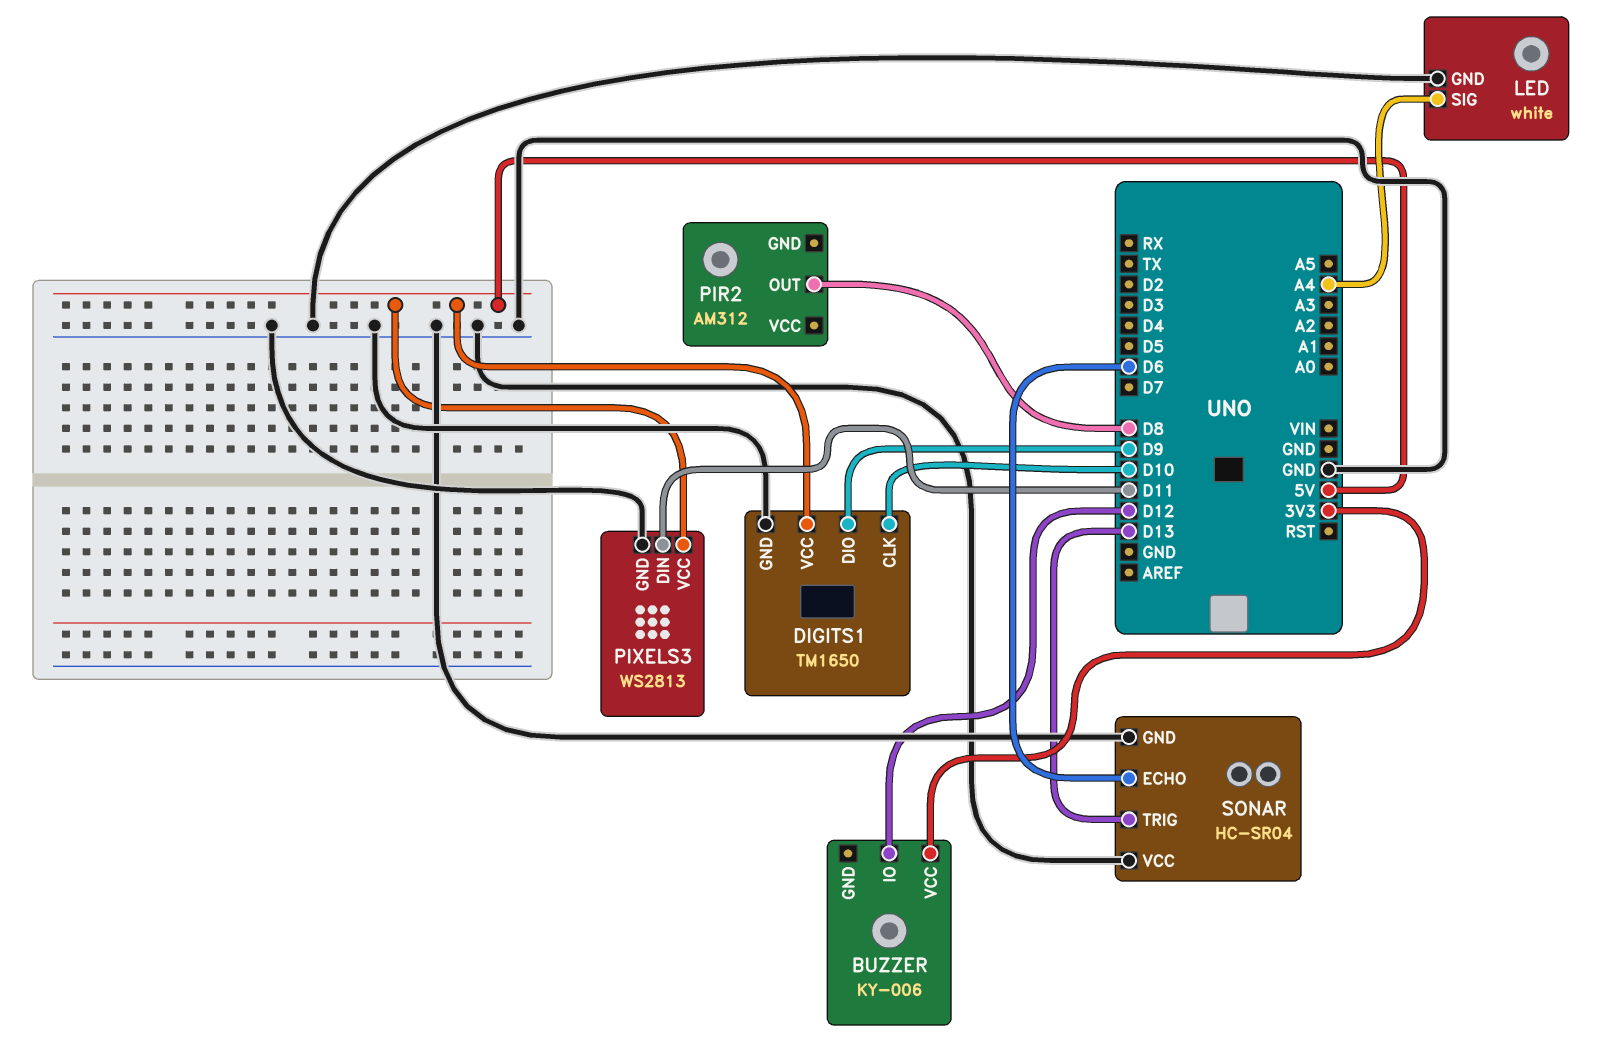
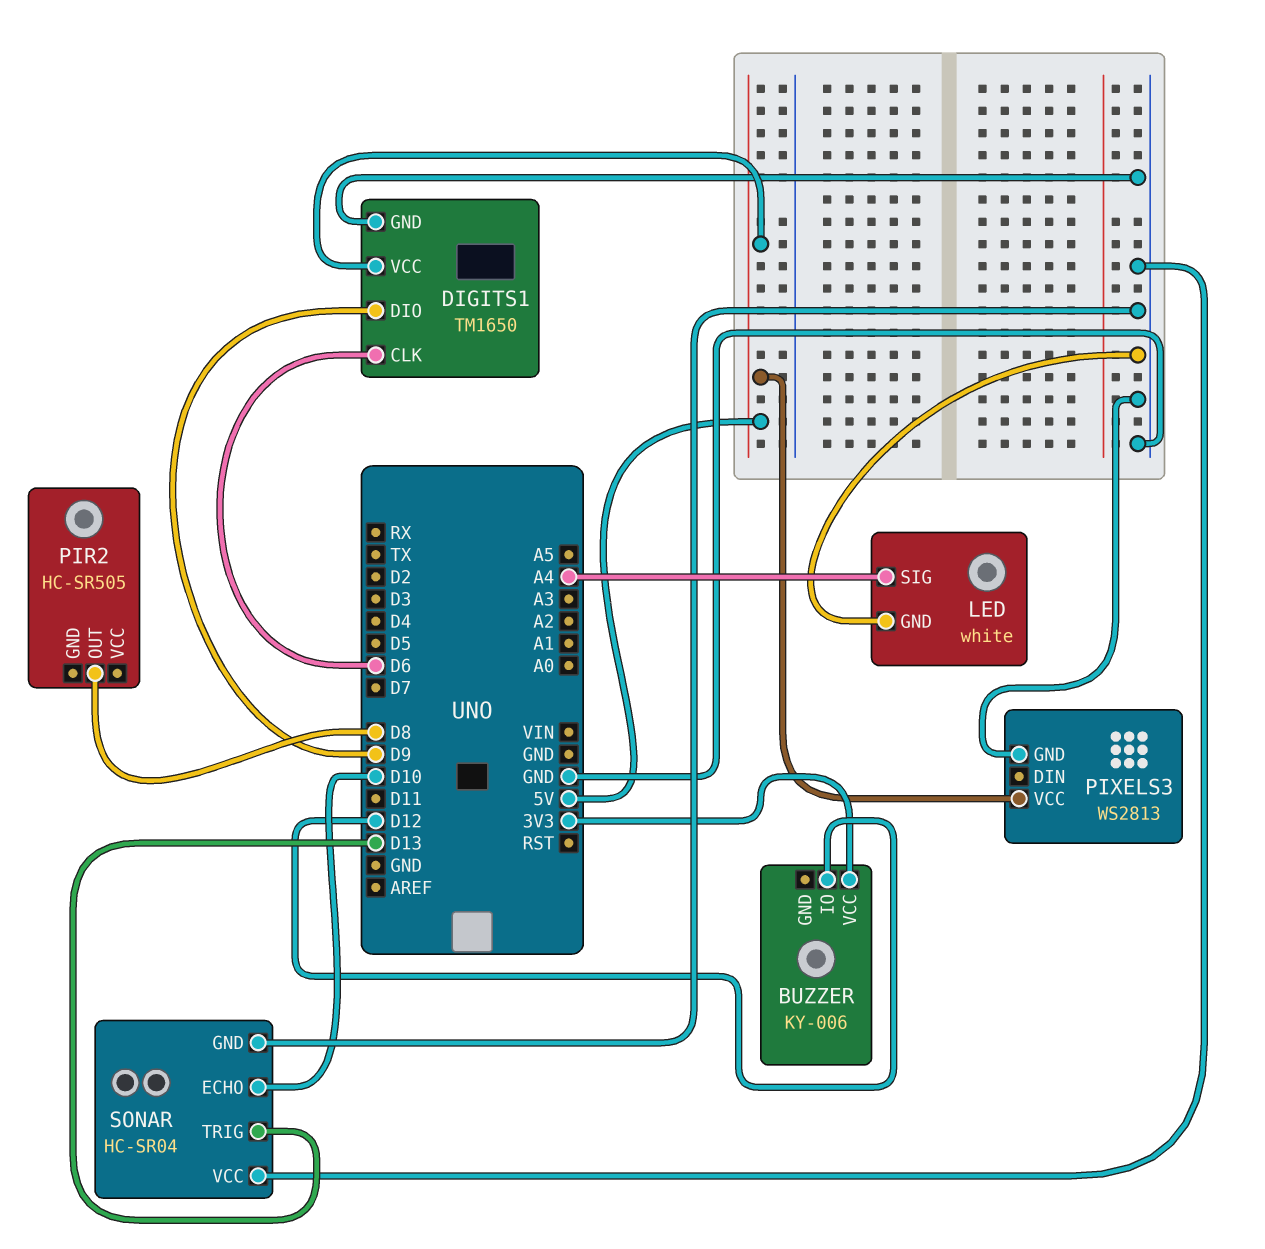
DIGITS1 pin CLK: D10 -> D6
PIR2: AM312 -> HC-SR505
PIXELS3 pin DIN: D11 -> none
SONAR pin ECHO: D6 -> D10

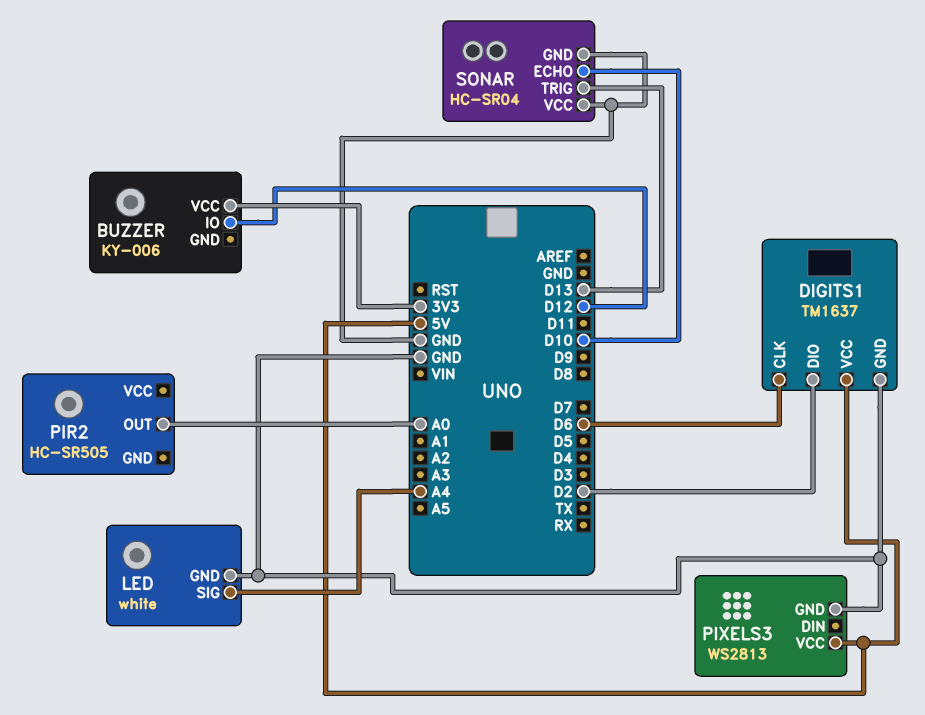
DIGITS1: TM1650 -> TM1637
DIGITS1 pin DIO: D9 -> D2
PIR2 pin OUT: D8 -> A0

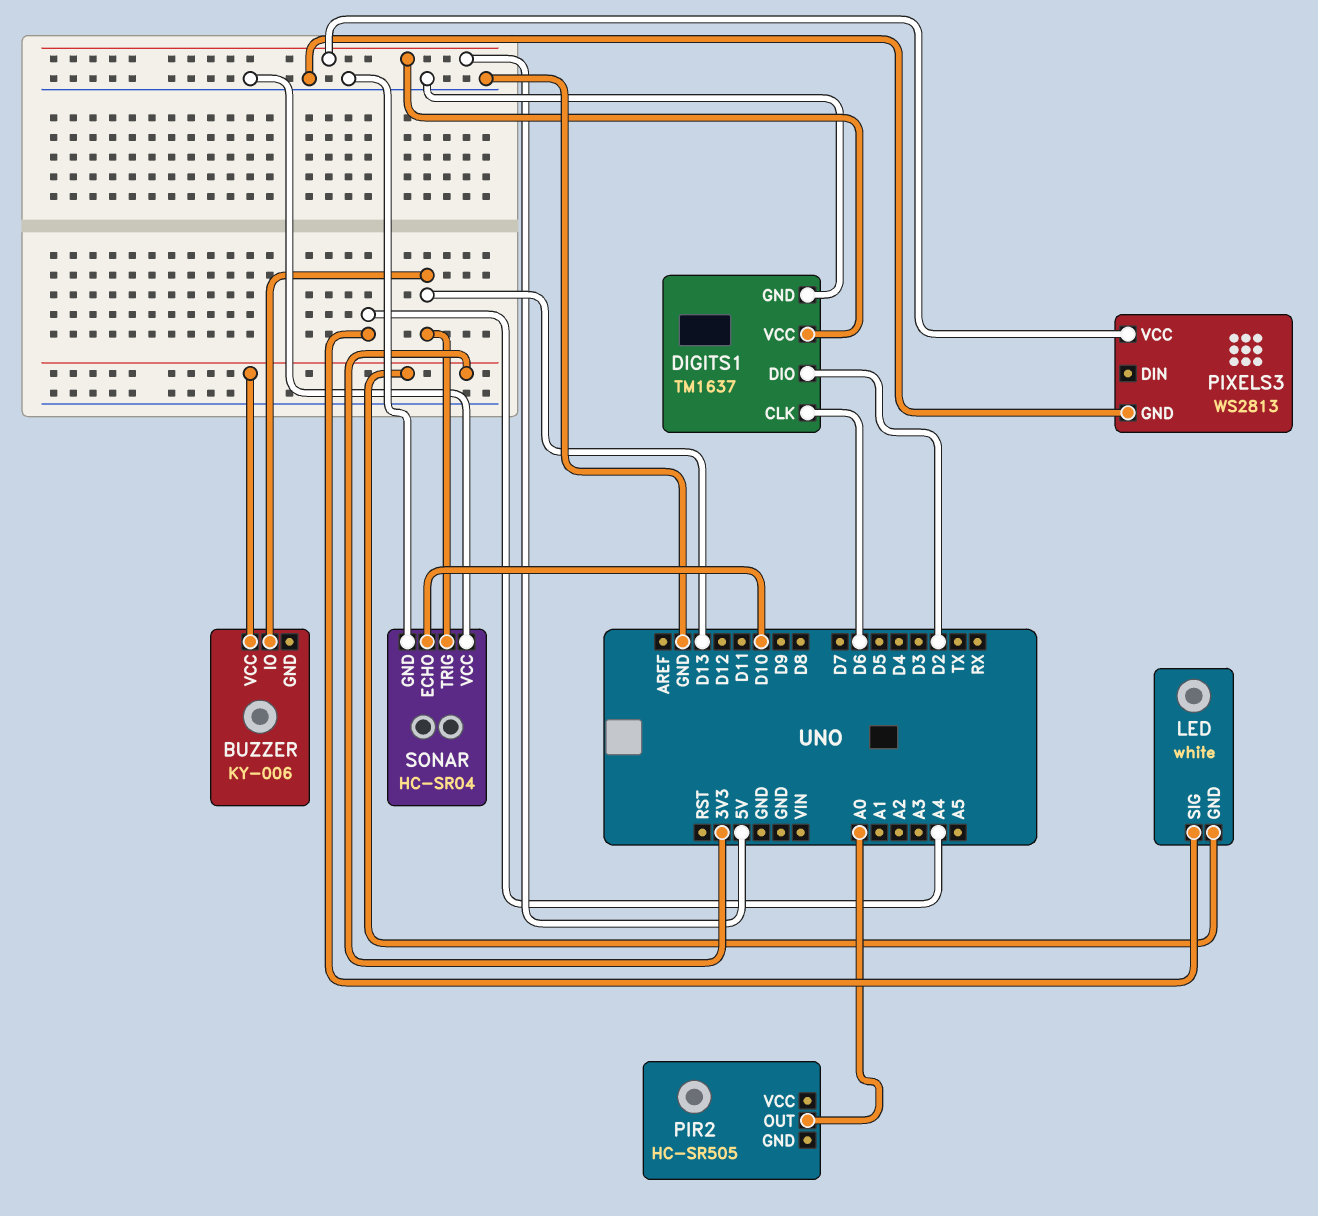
BUZZER pin IO: D12 -> D13
LED pin GND: GND -> 3V3

